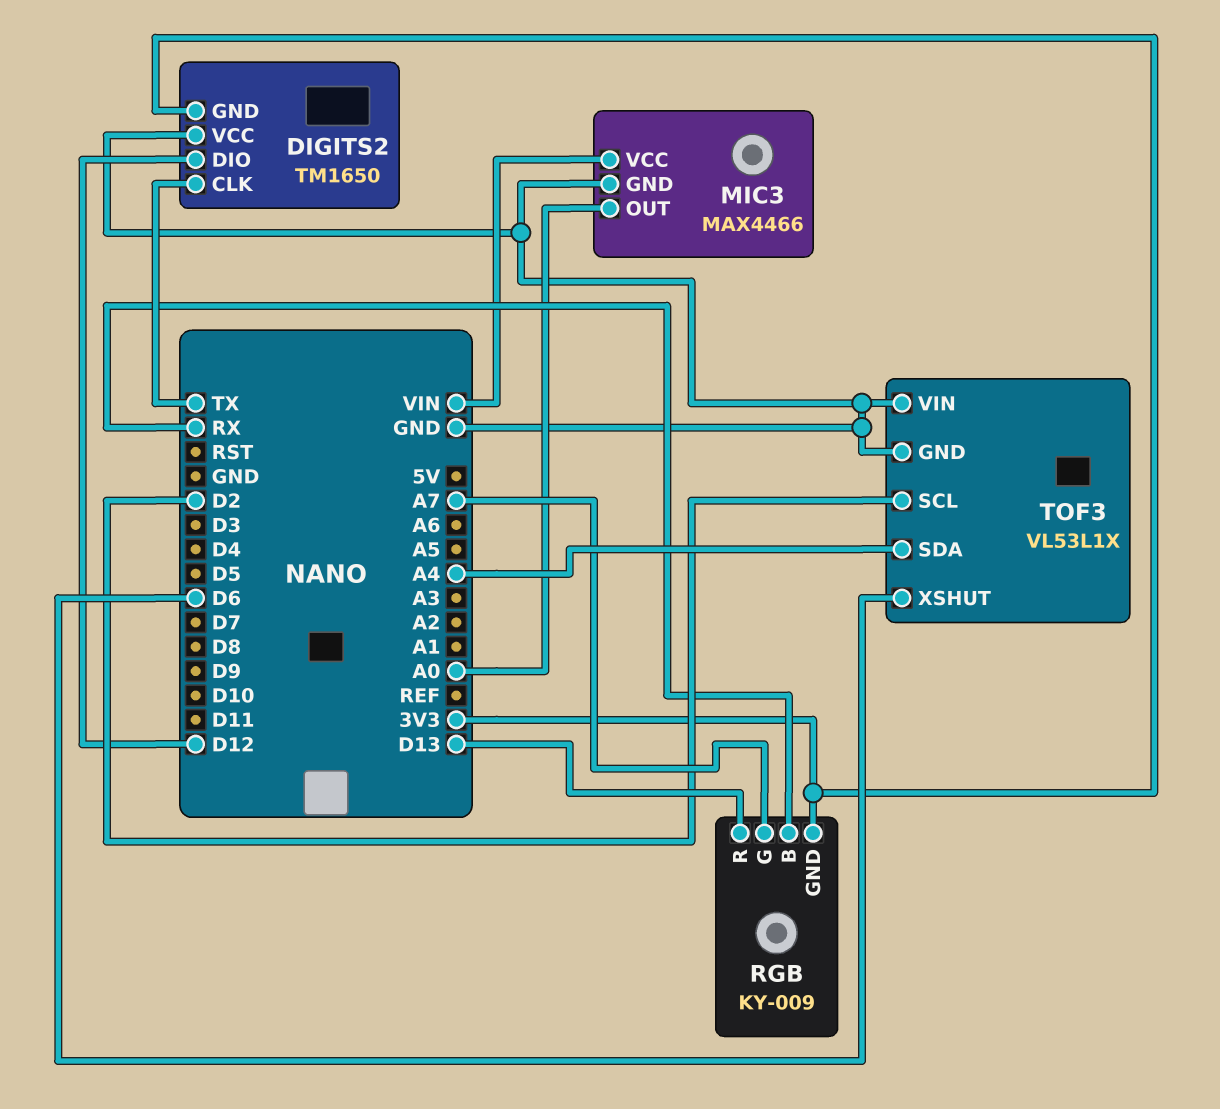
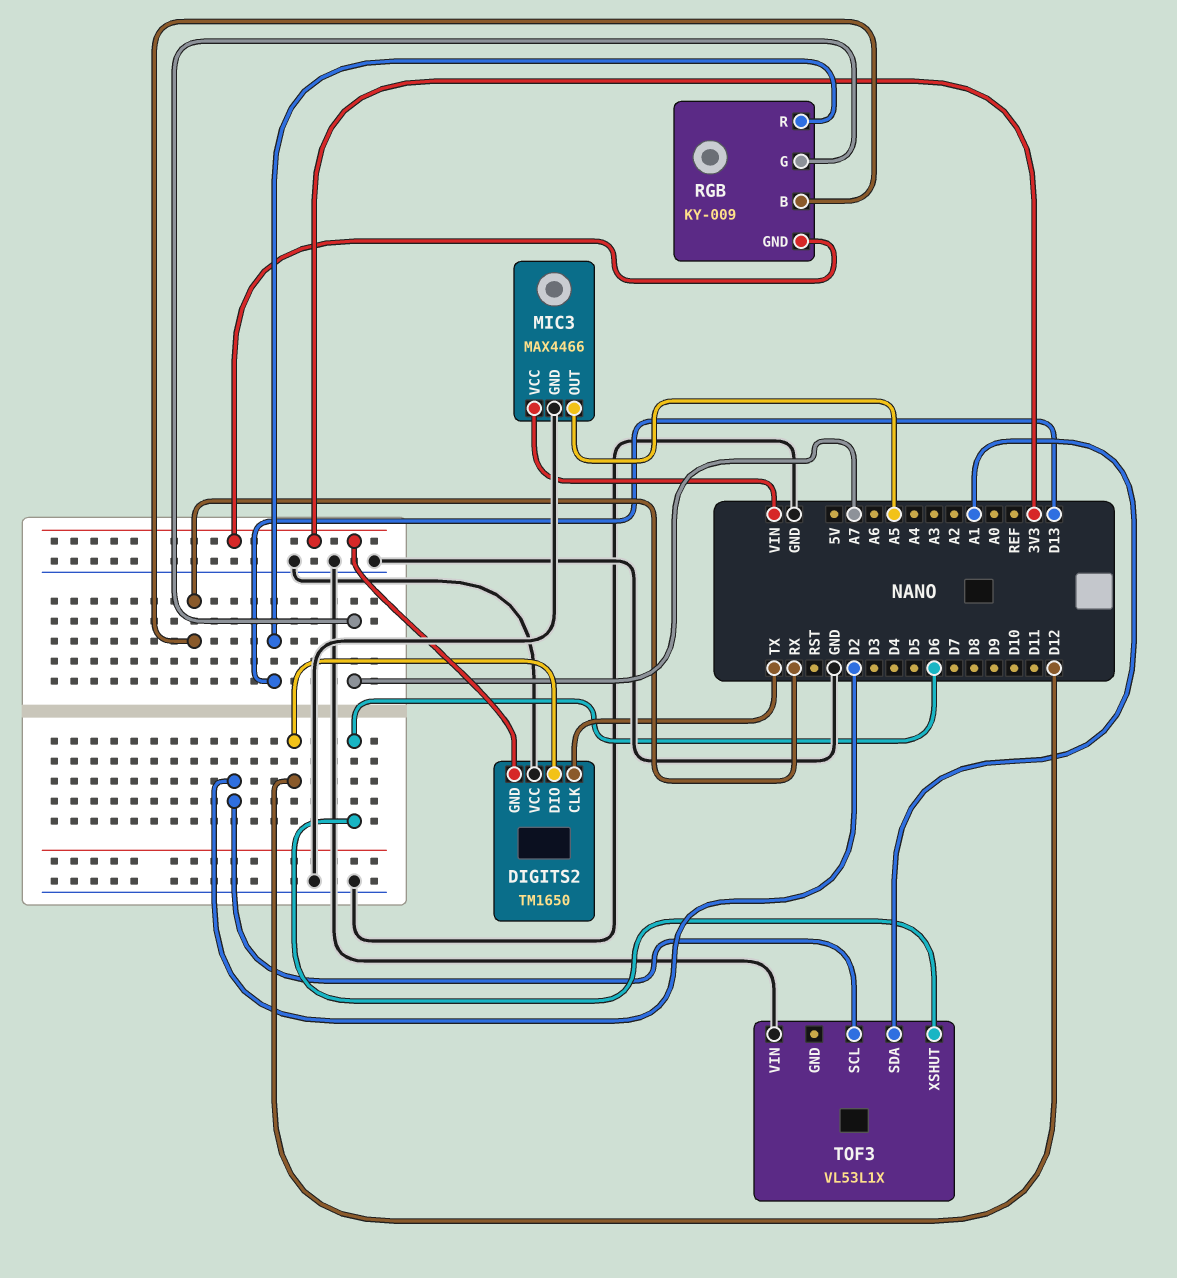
MIC3 pin OUT: A0 -> A5
TOF3 pin GND: GND -> none
TOF3 pin SDA: A4 -> A1

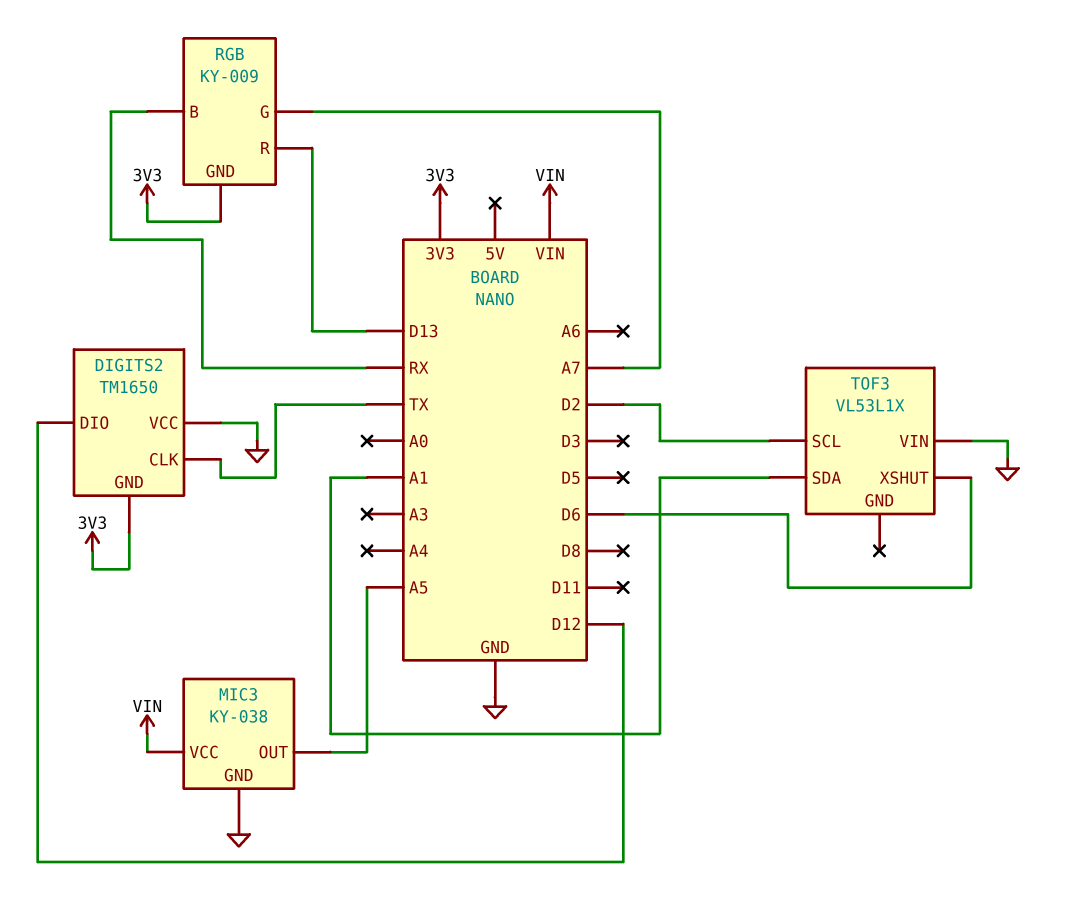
MIC3: MAX4466 -> KY-038

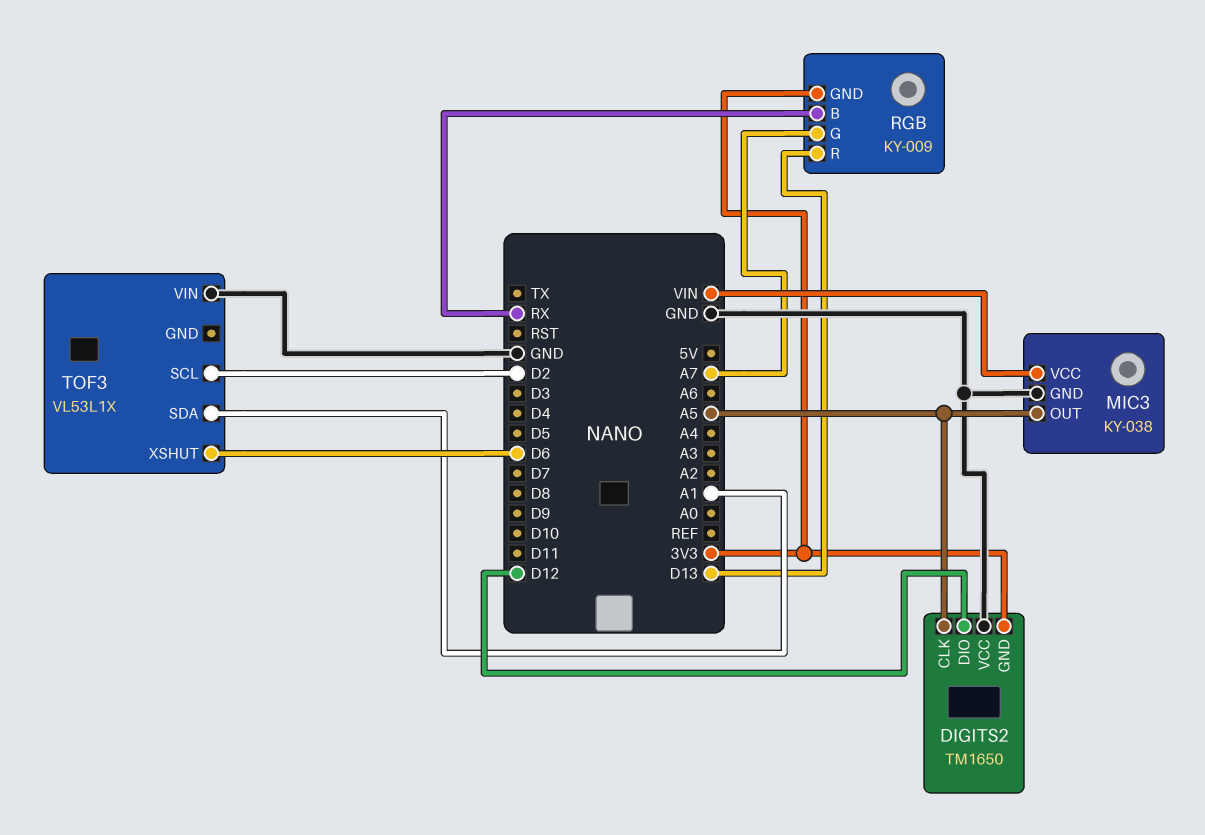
DIGITS2 pin CLK: TX -> A5

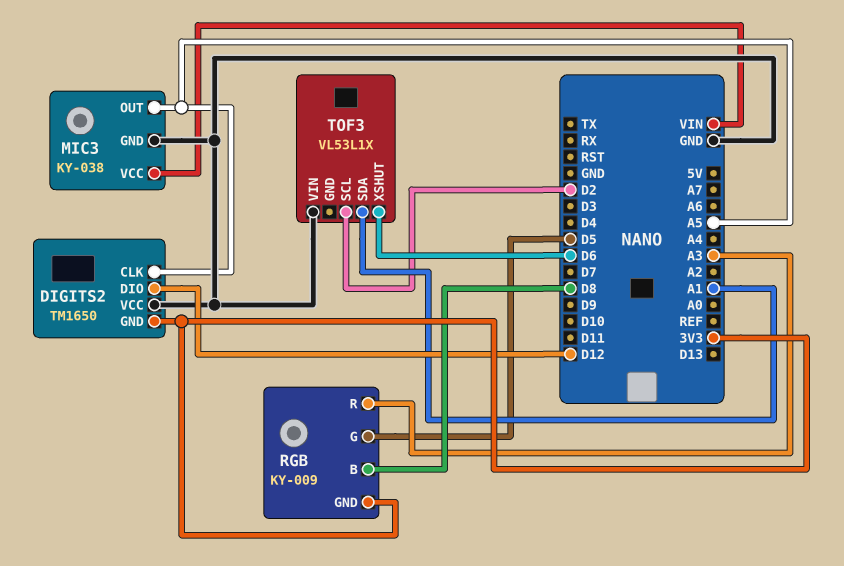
RGB pin B: RX -> D8
RGB pin G: A7 -> D5
RGB pin R: D13 -> A3

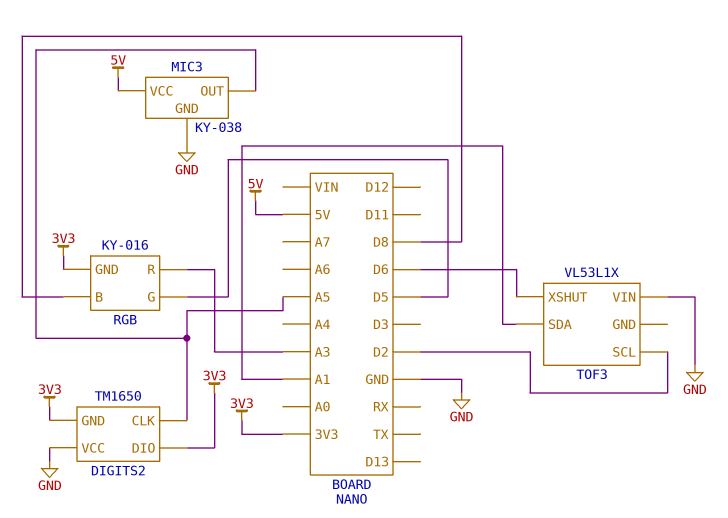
DIGITS2 pin DIO: D12 -> 3V3
MIC3 pin VCC: VIN -> 5V
RGB: KY-009 -> KY-016

